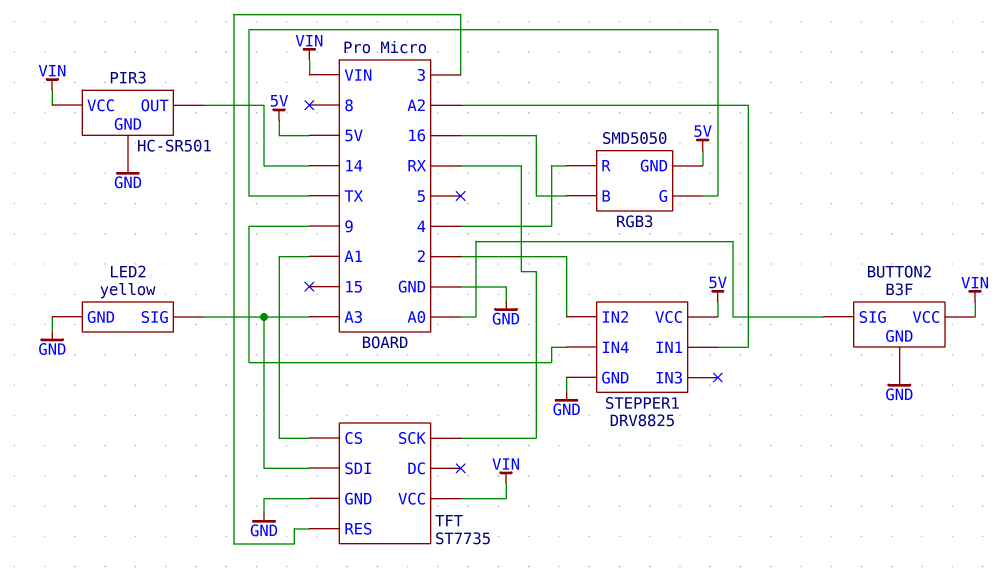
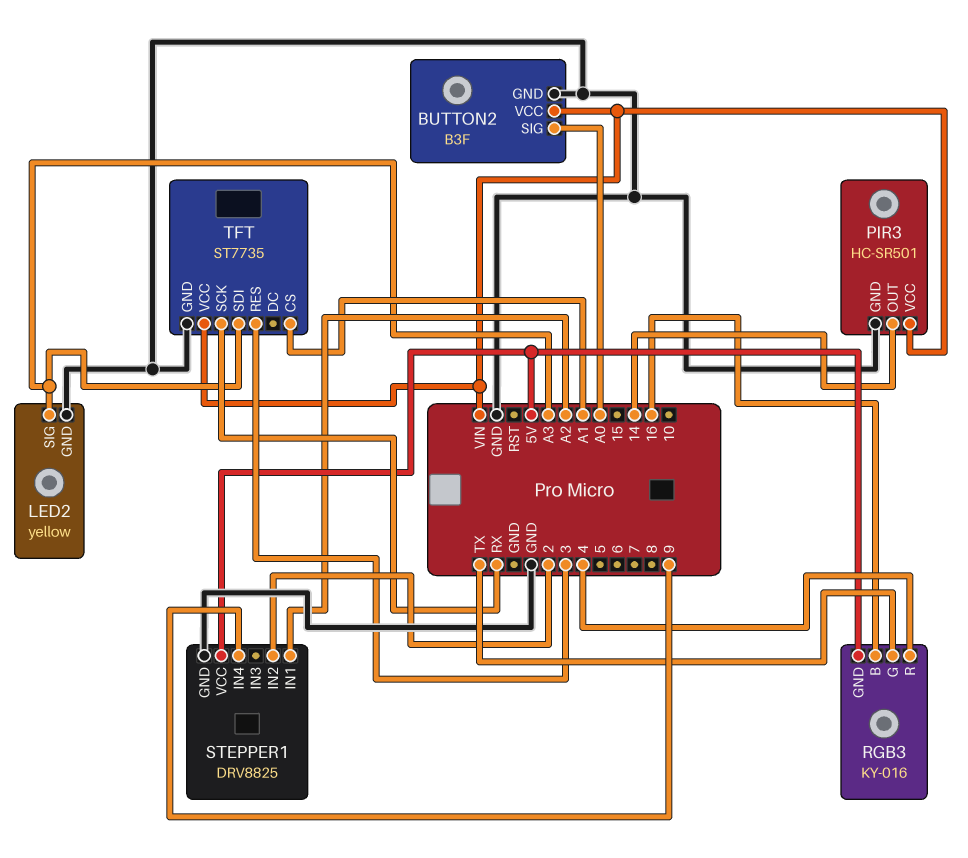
RGB3: SMD5050 -> KY-016

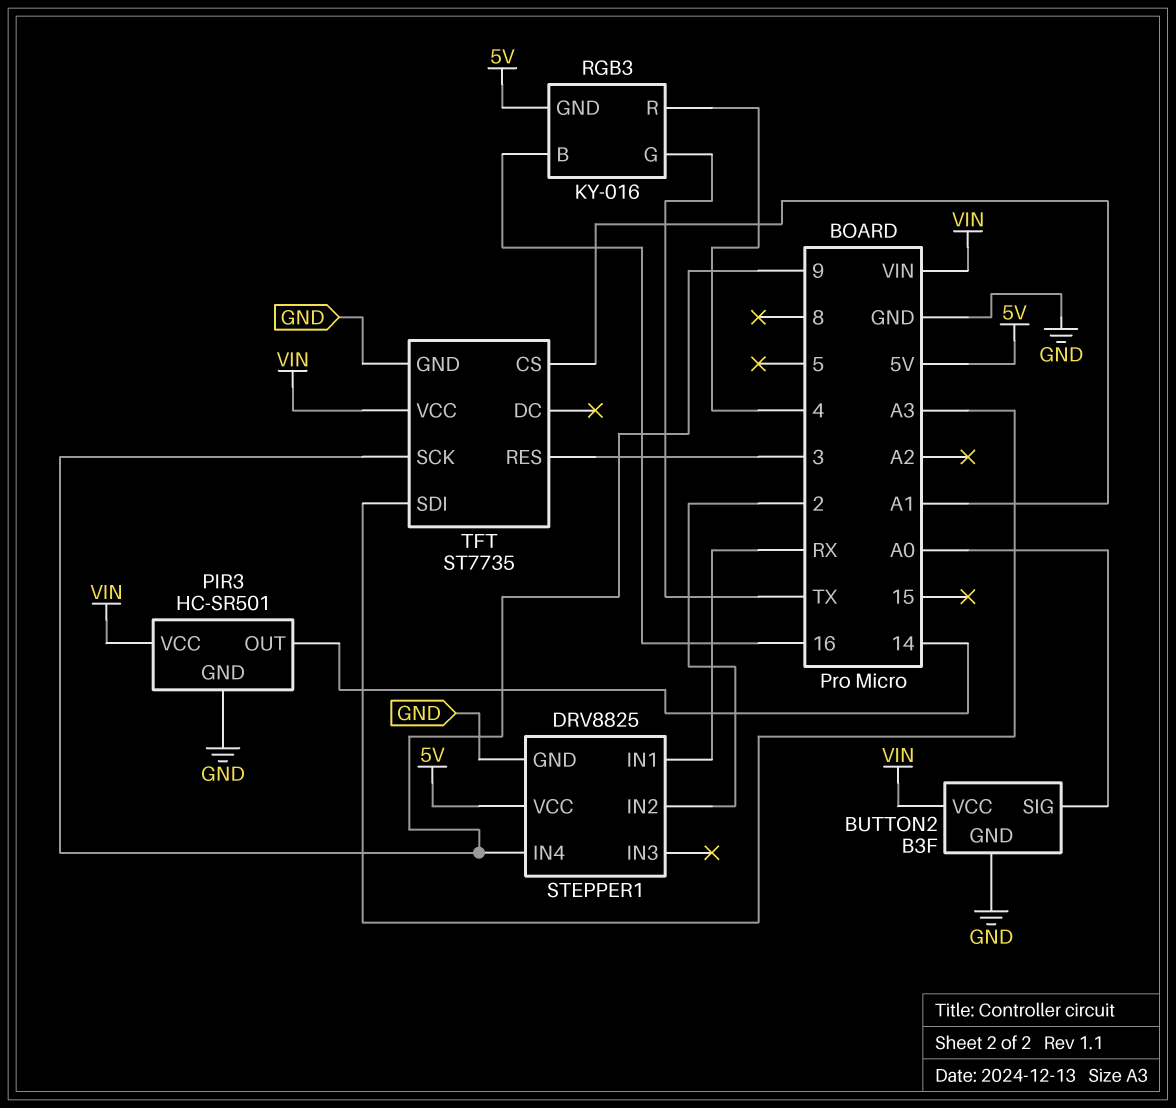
LED2: yellow -> none
LED2 pin GND: GND -> none
LED2 pin SIG: A3 -> none
STEPPER1 pin IN1: A2 -> RX
TFT pin SCK: RX -> 9

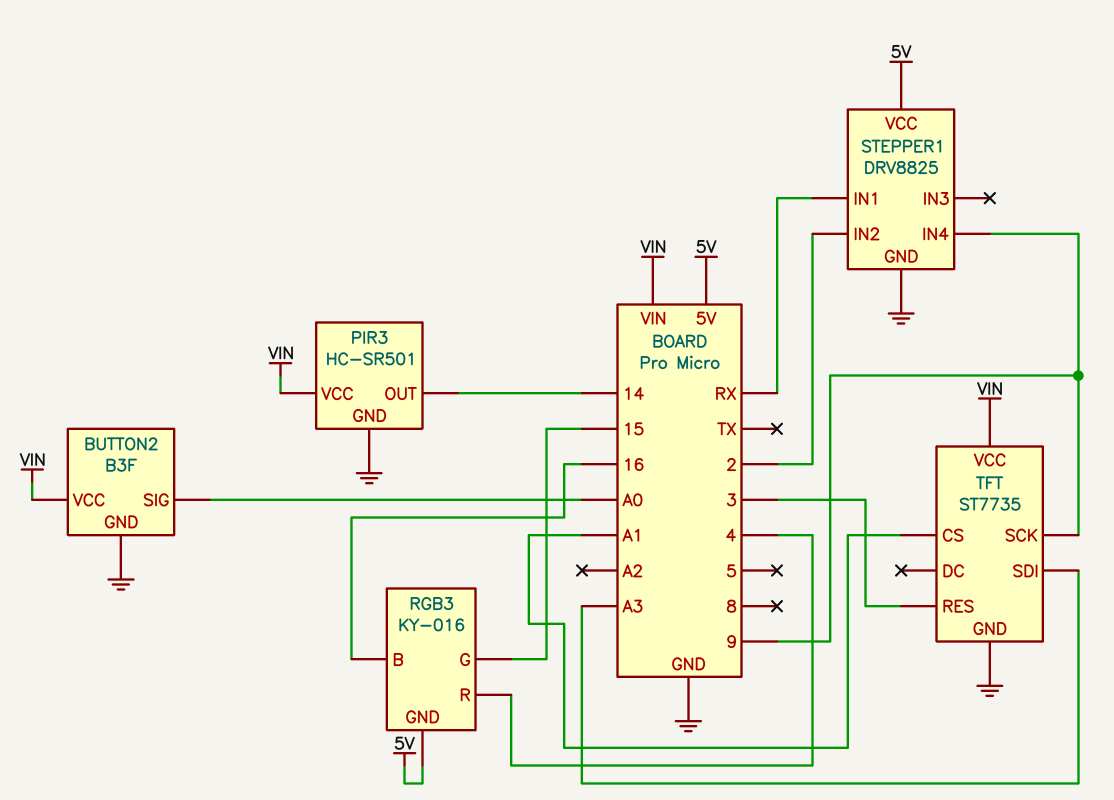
RGB3 pin G: TX -> 15

